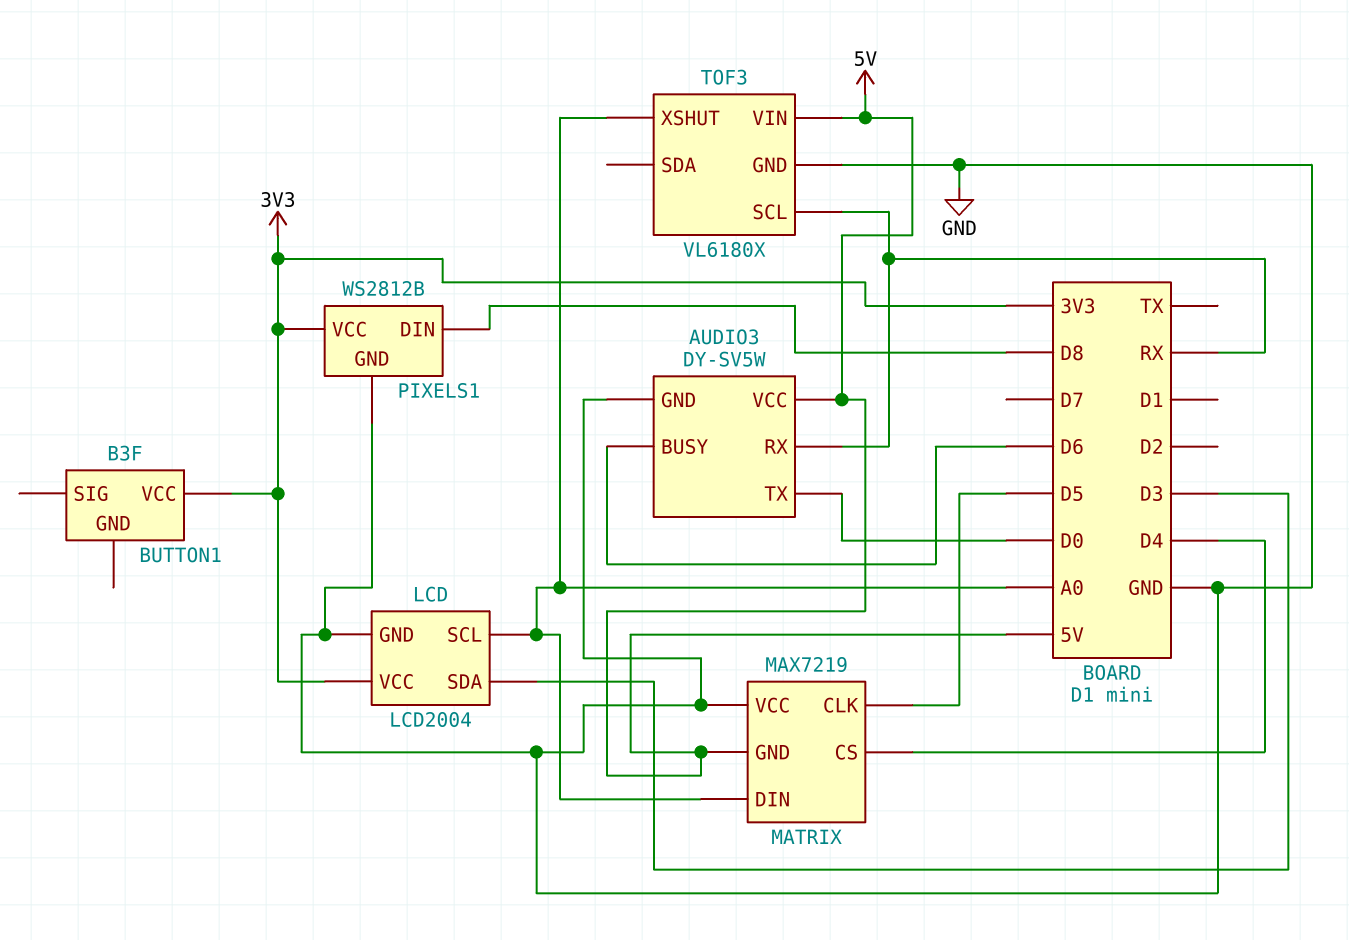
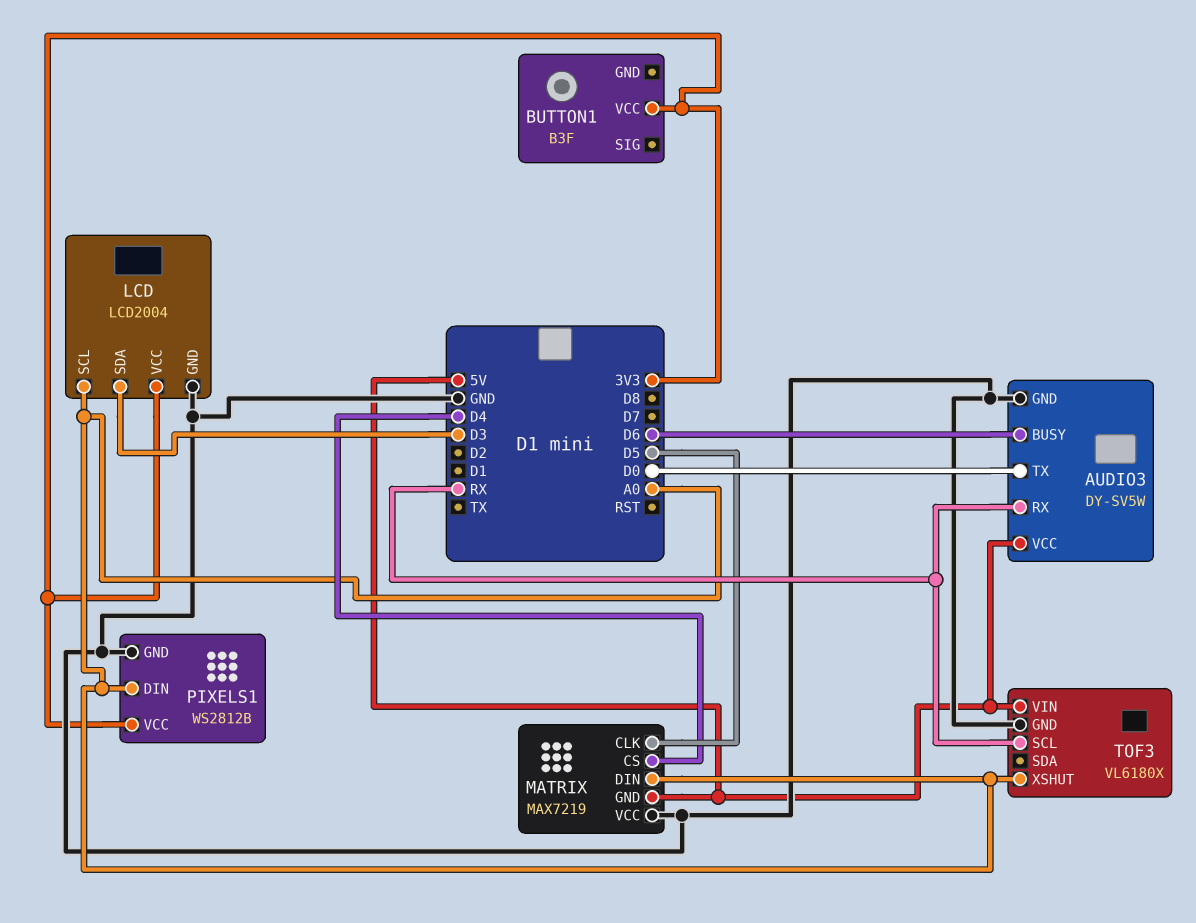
PIXELS1 pin DIN: D8 -> A0

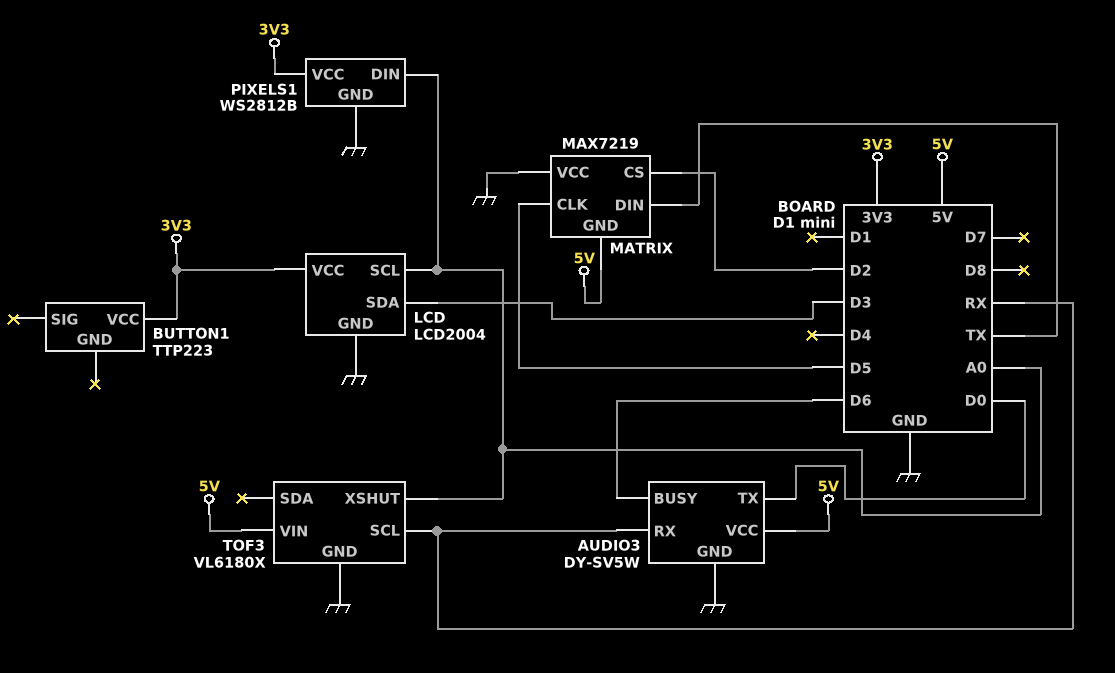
BUTTON1: B3F -> TTP223
MATRIX pin CS: D4 -> D2
MATRIX pin DIN: A0 -> TX

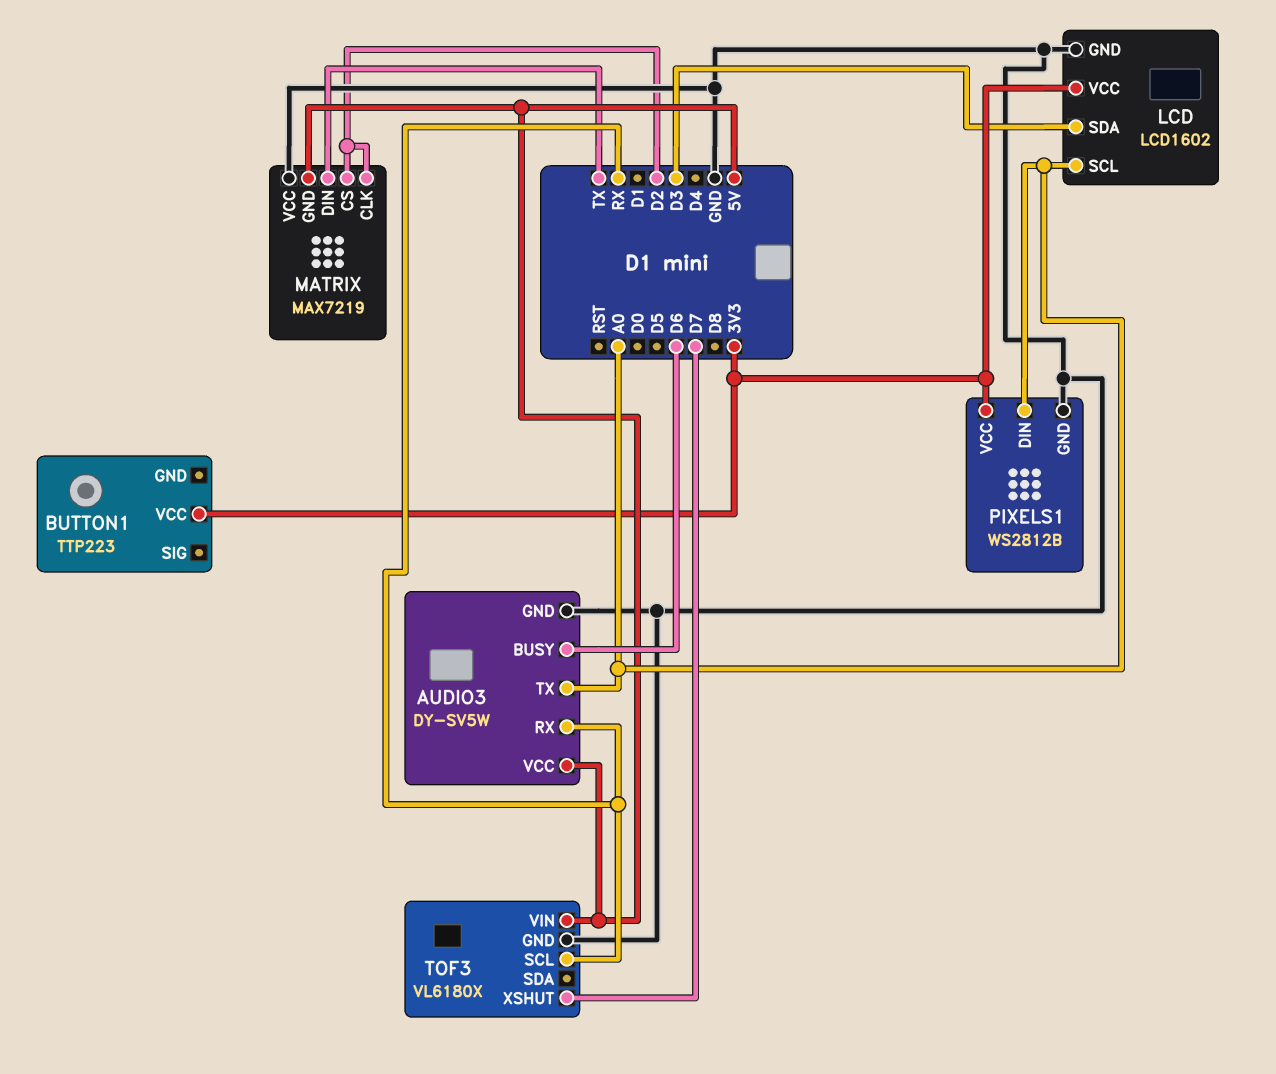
AUDIO3 pin TX: D0 -> A0
LCD: LCD2004 -> LCD1602
MATRIX pin CLK: D5 -> D2
TOF3 pin XSHUT: A0 -> D7

